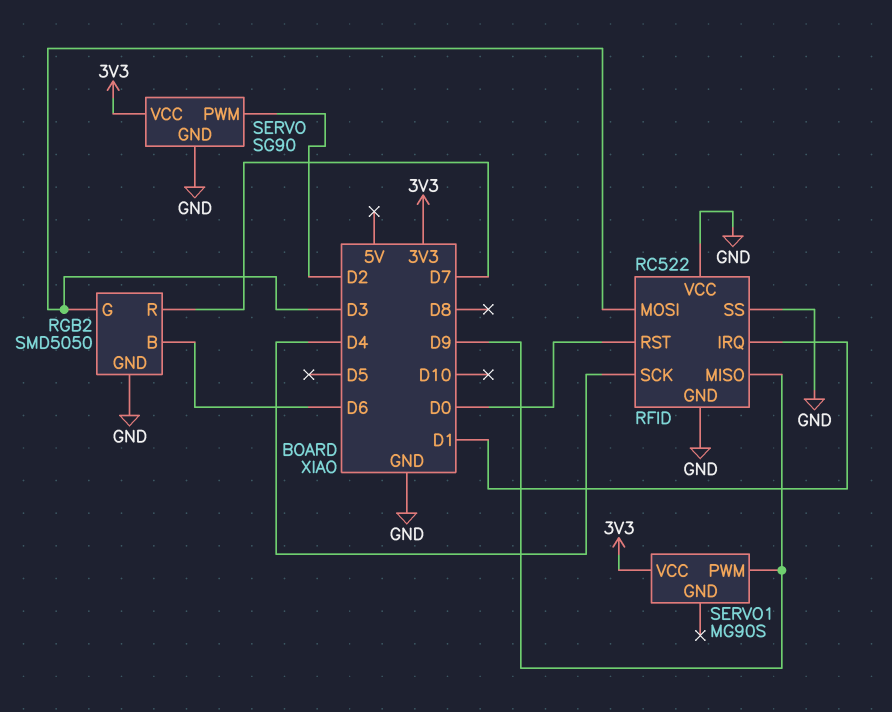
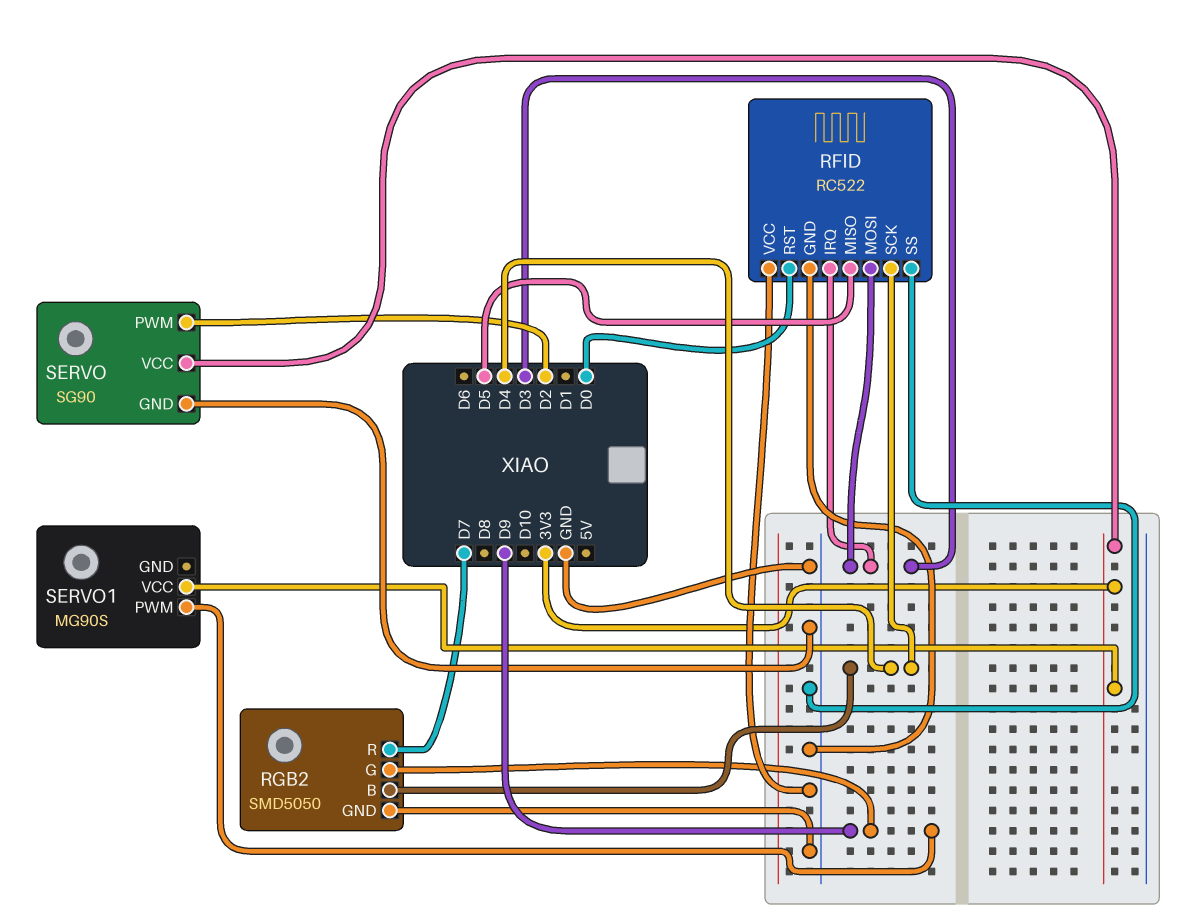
RFID pin IRQ: D1 -> D3
RFID pin MISO: D9 -> D5
RGB2 pin B: D6 -> D4
RGB2 pin G: D3 -> D9

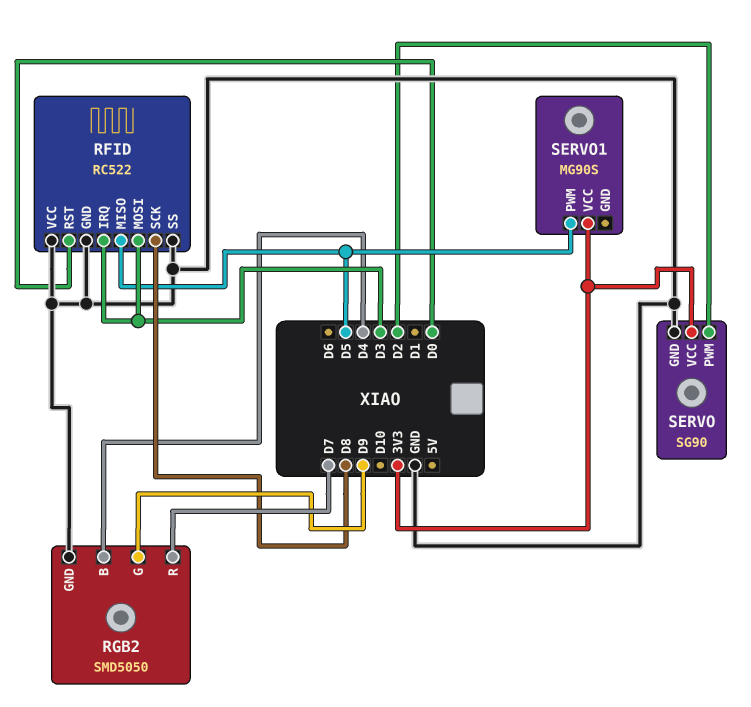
RFID pin SCK: D4 -> D8
SERVO1 pin PWM: D9 -> D5

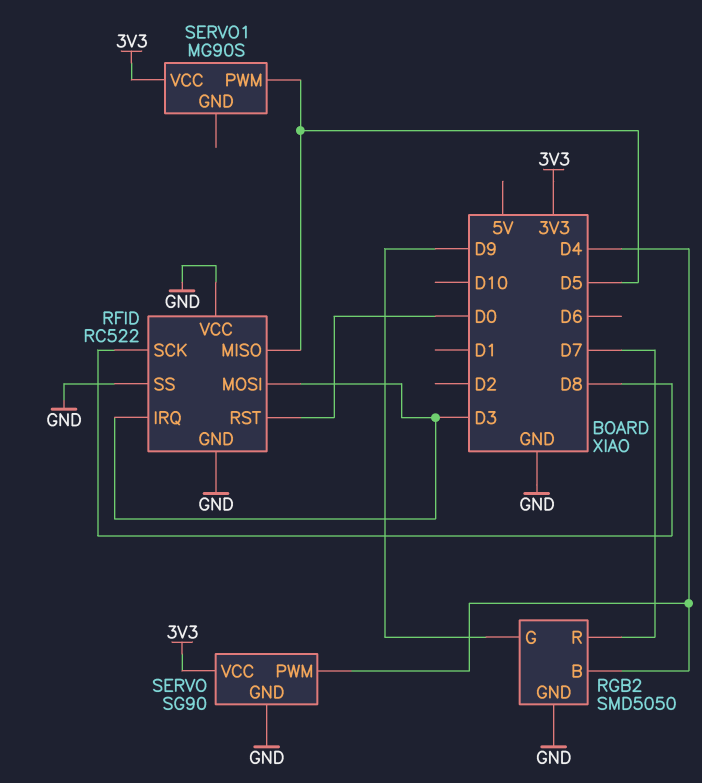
SERVO pin PWM: D2 -> D4

